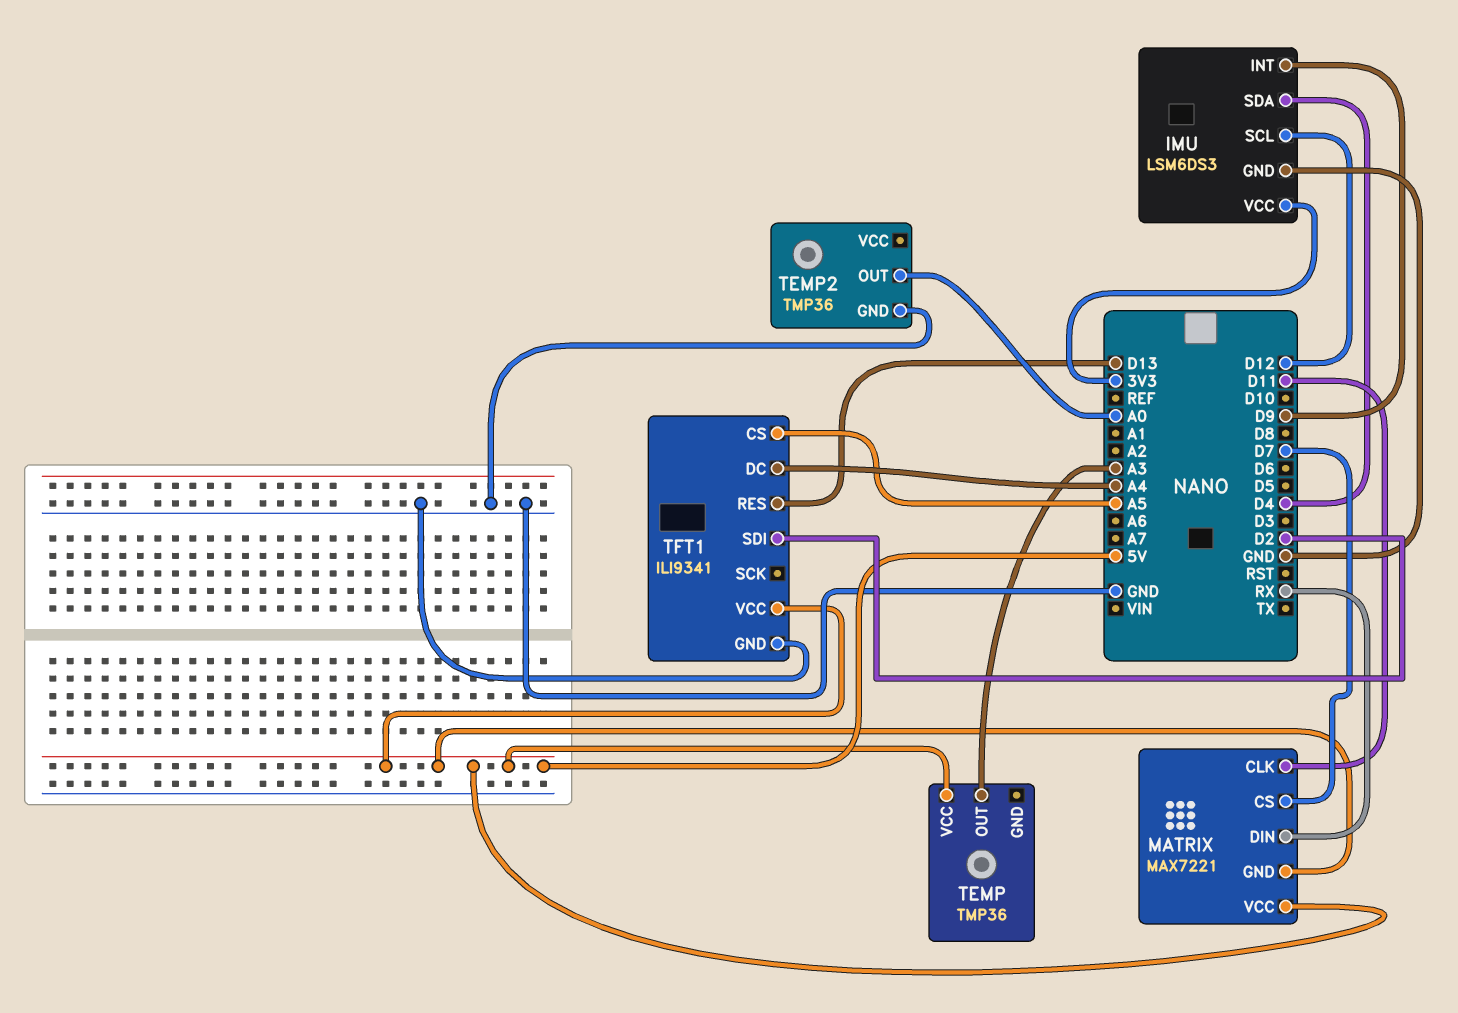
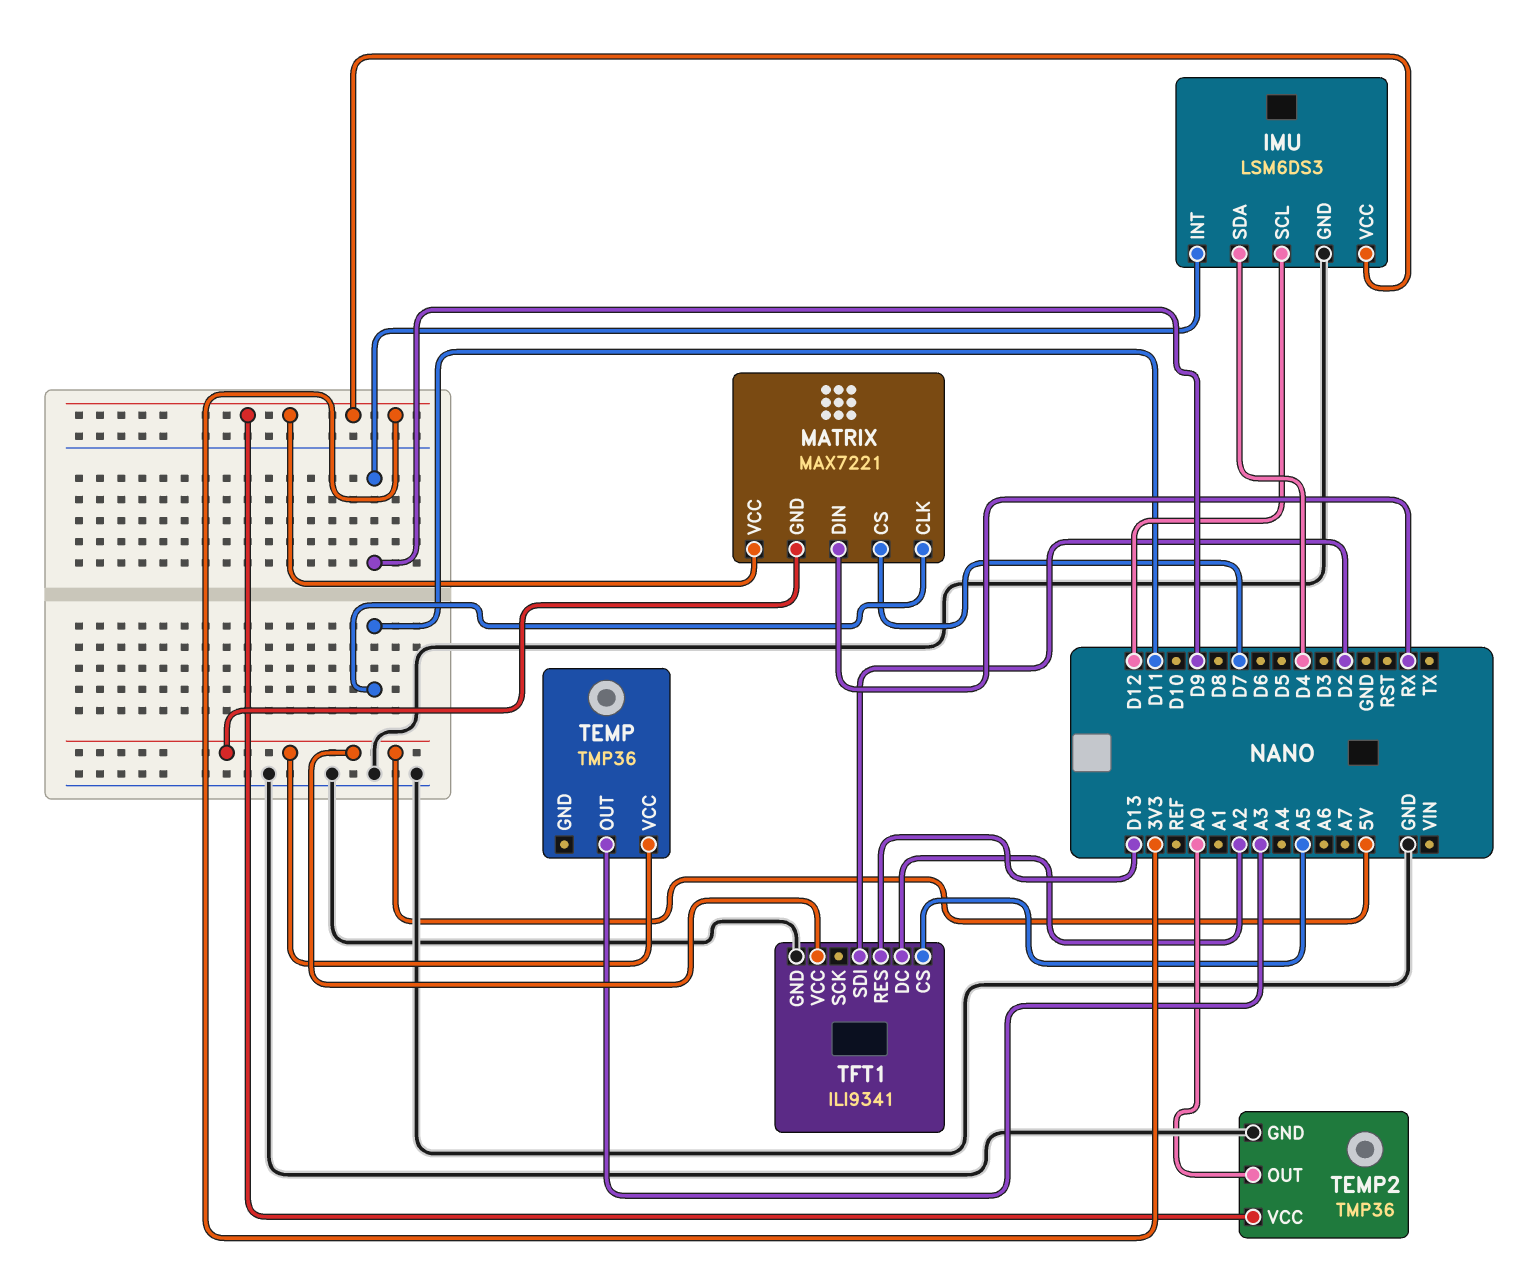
MATRIX pin VCC: 5V -> 3V3
TEMP2 pin VCC: none -> 3V3
TFT1 pin DC: A4 -> A2

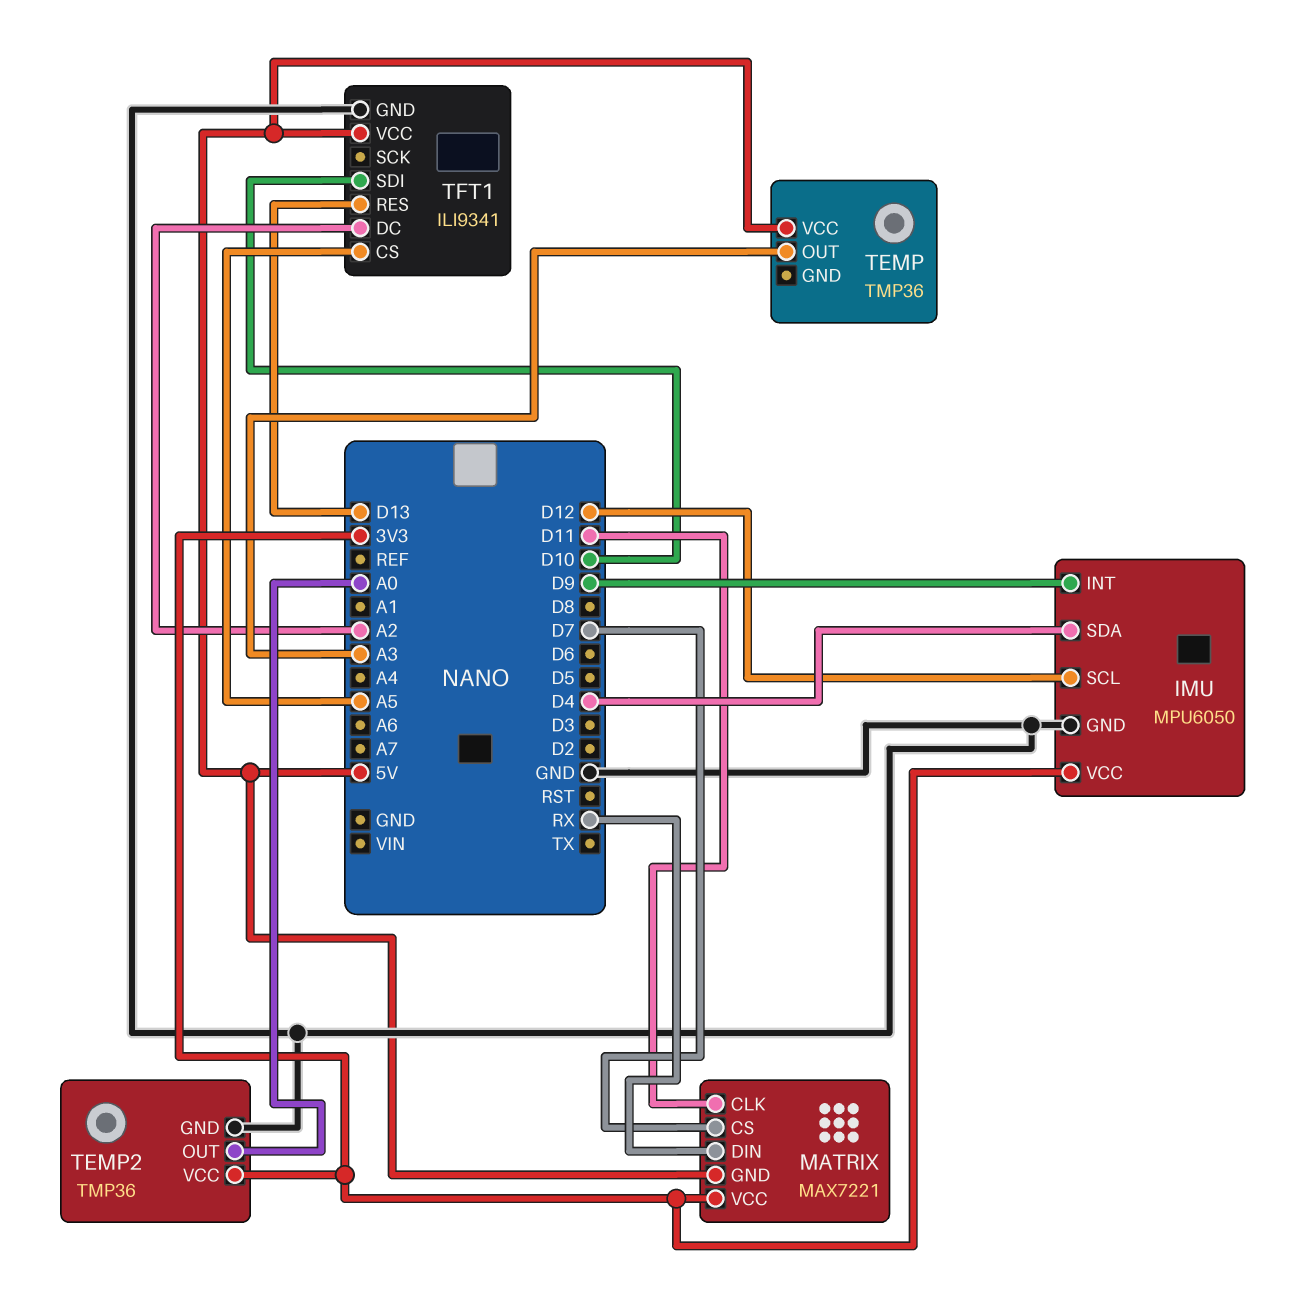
IMU: LSM6DS3 -> MPU6050
TFT1 pin SDI: D2 -> D10

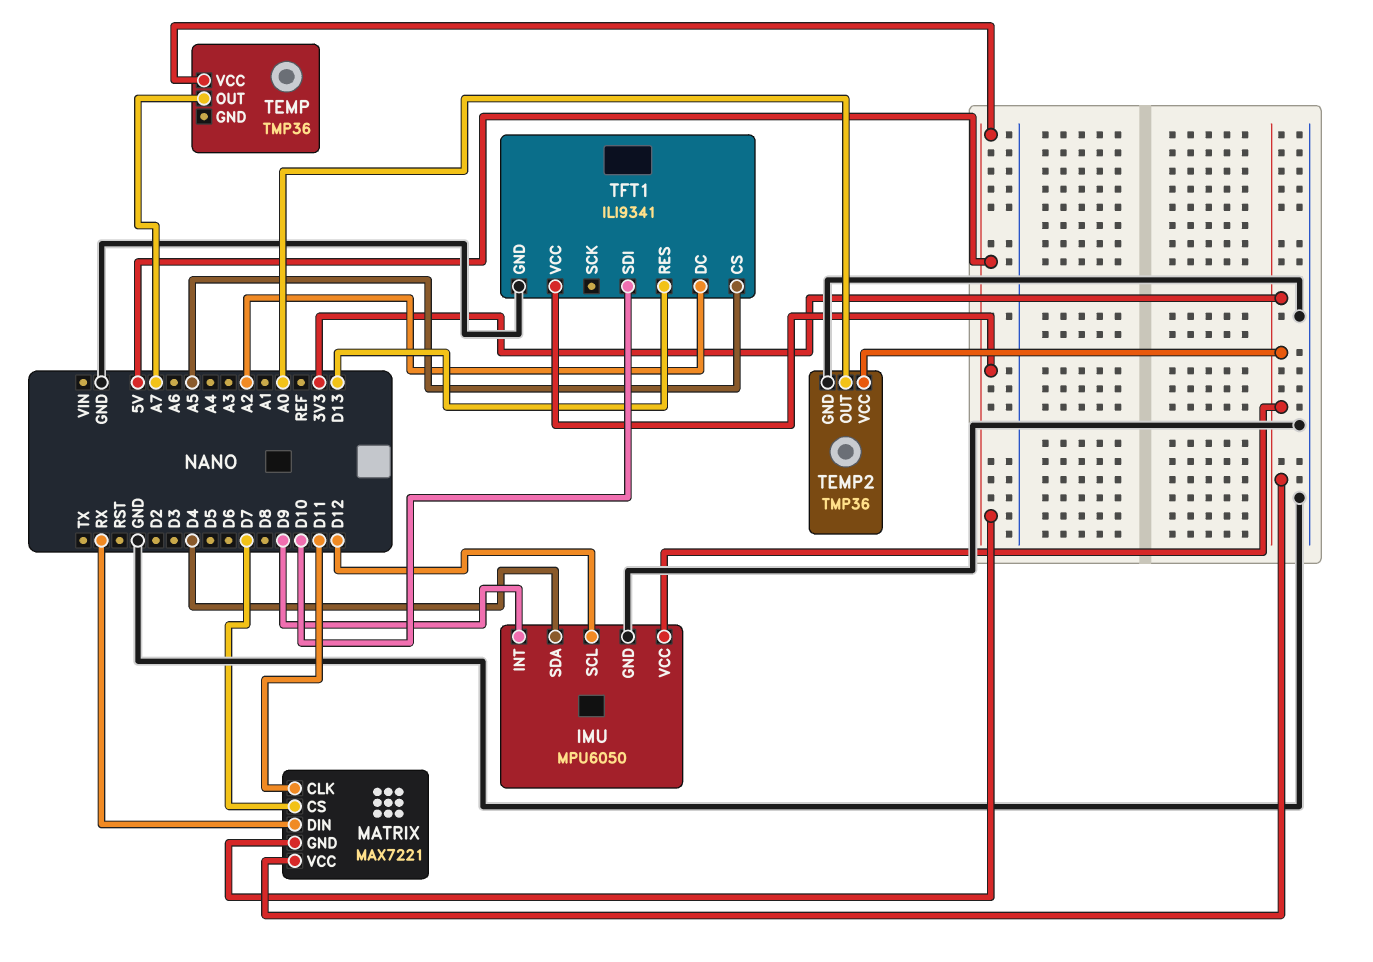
TEMP pin OUT: A3 -> A7

